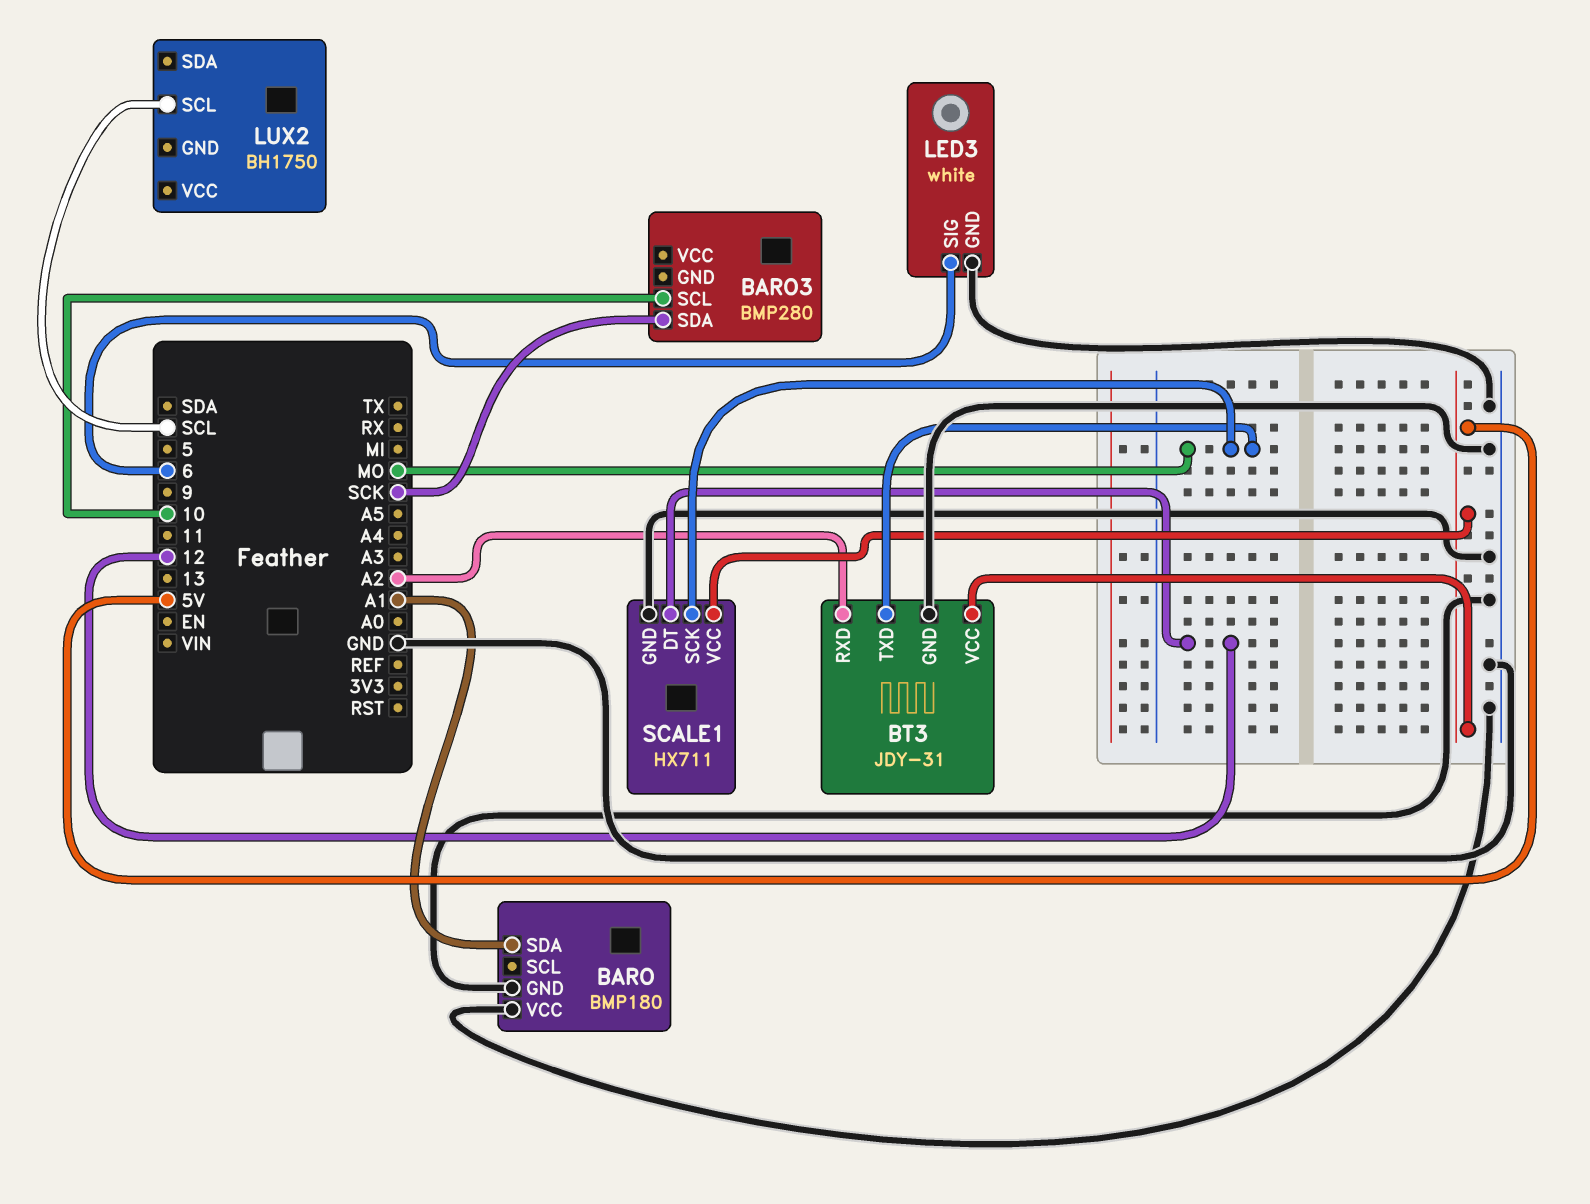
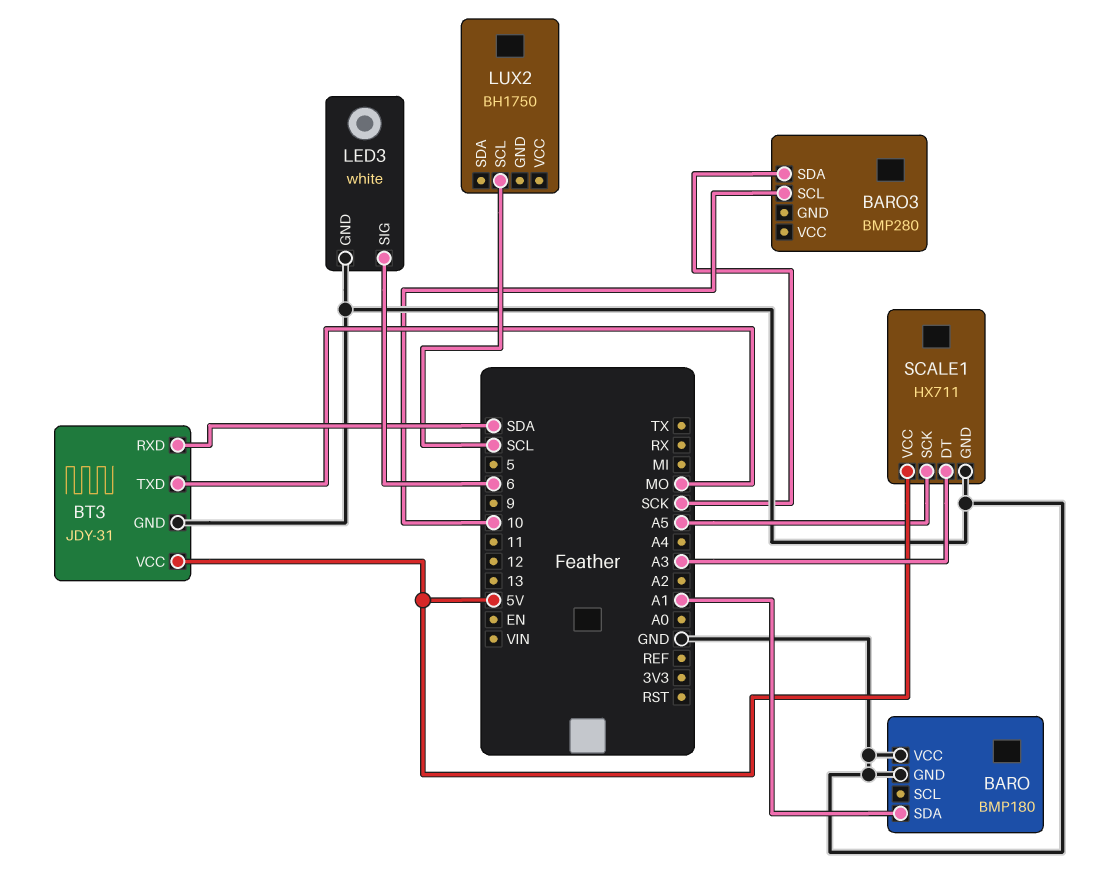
BT3 pin RXD: A2 -> SDA
SCALE1 pin DT: 12 -> A3
SCALE1 pin SCK: MO -> A5

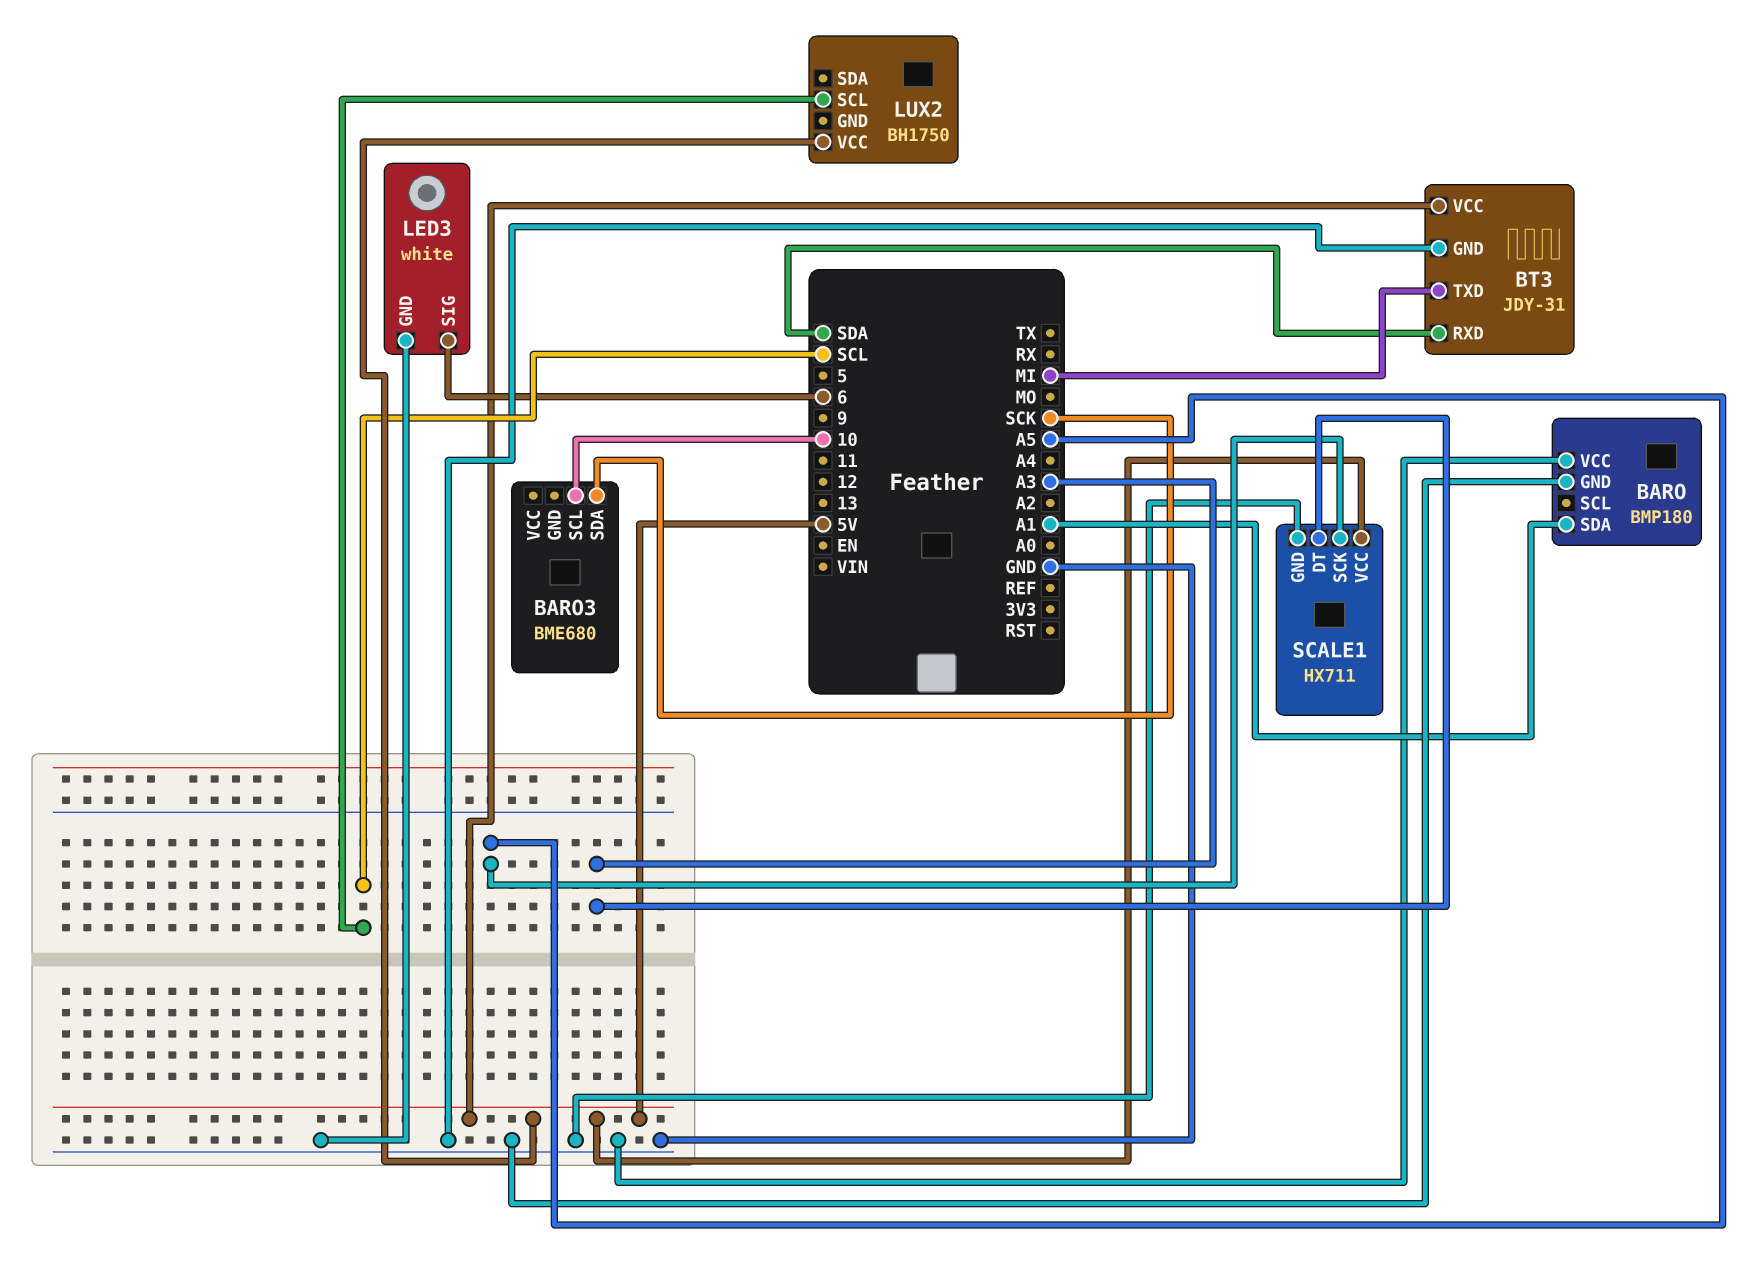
BARO3: BMP280 -> BME680
BT3 pin TXD: MO -> MI
LUX2 pin VCC: none -> 5V

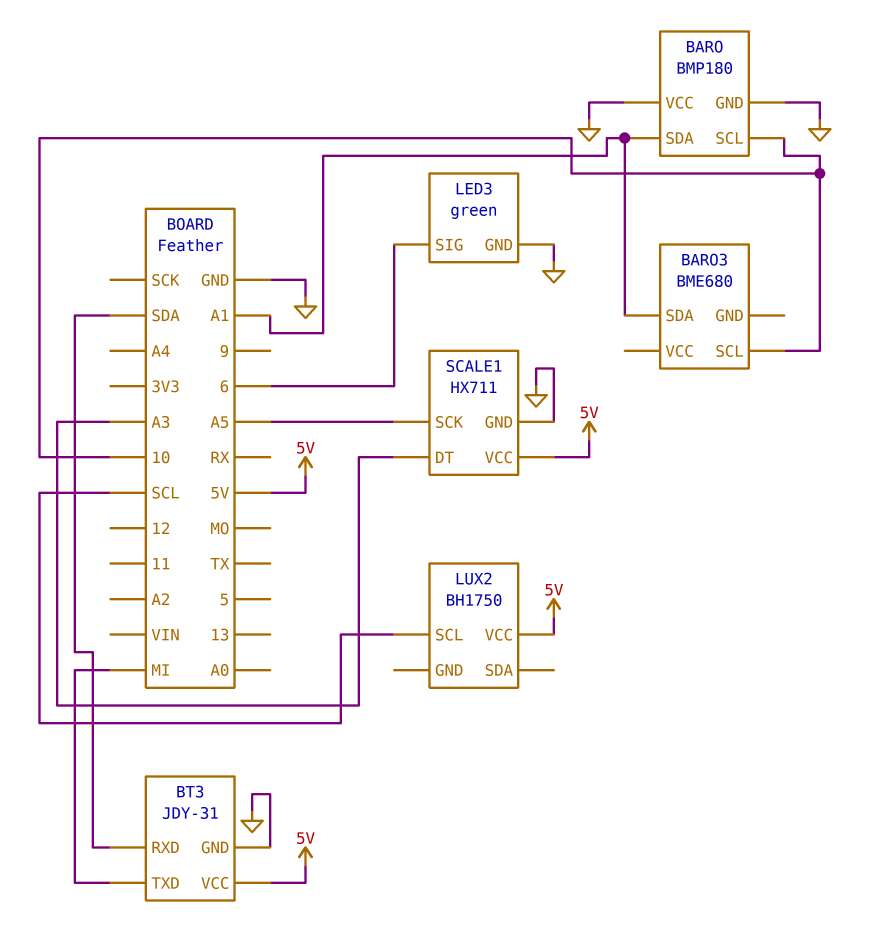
BARO pin SCL: none -> 10
BARO3 pin SDA: SCK -> A1
LED3: white -> green

